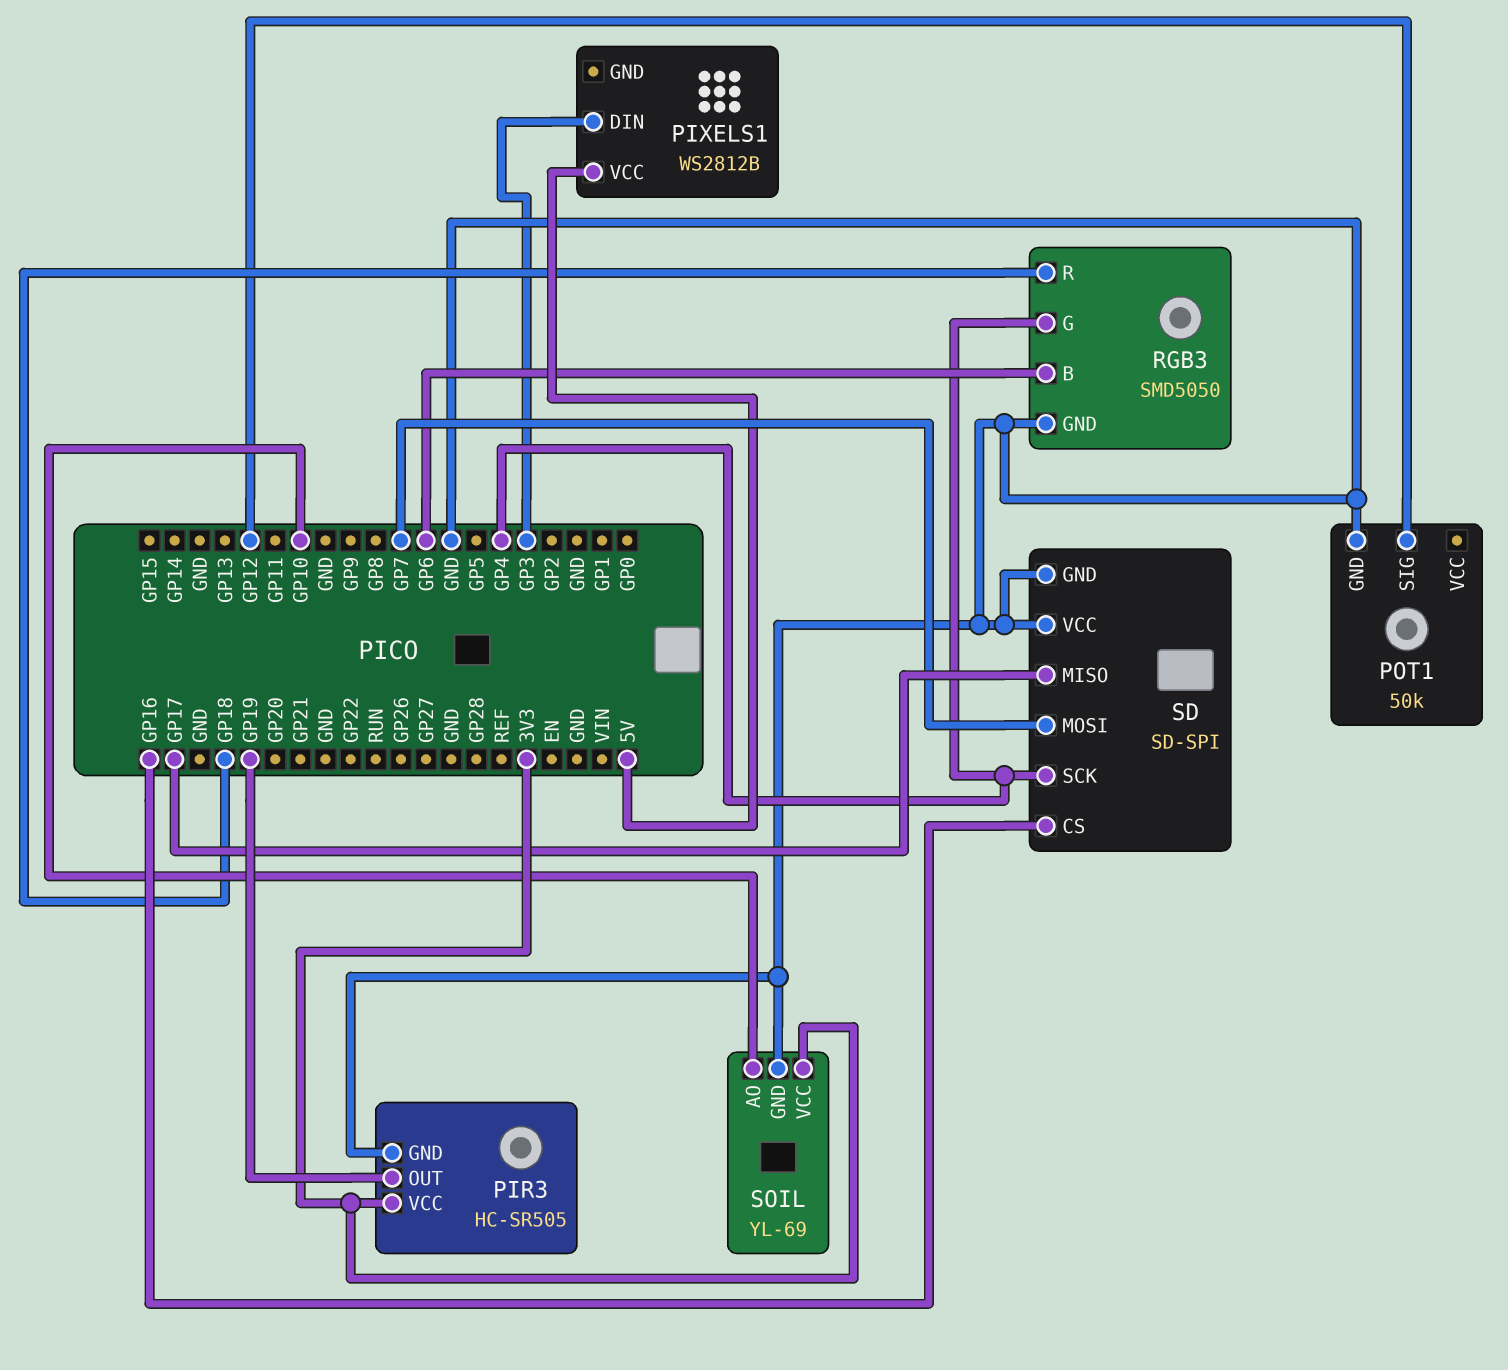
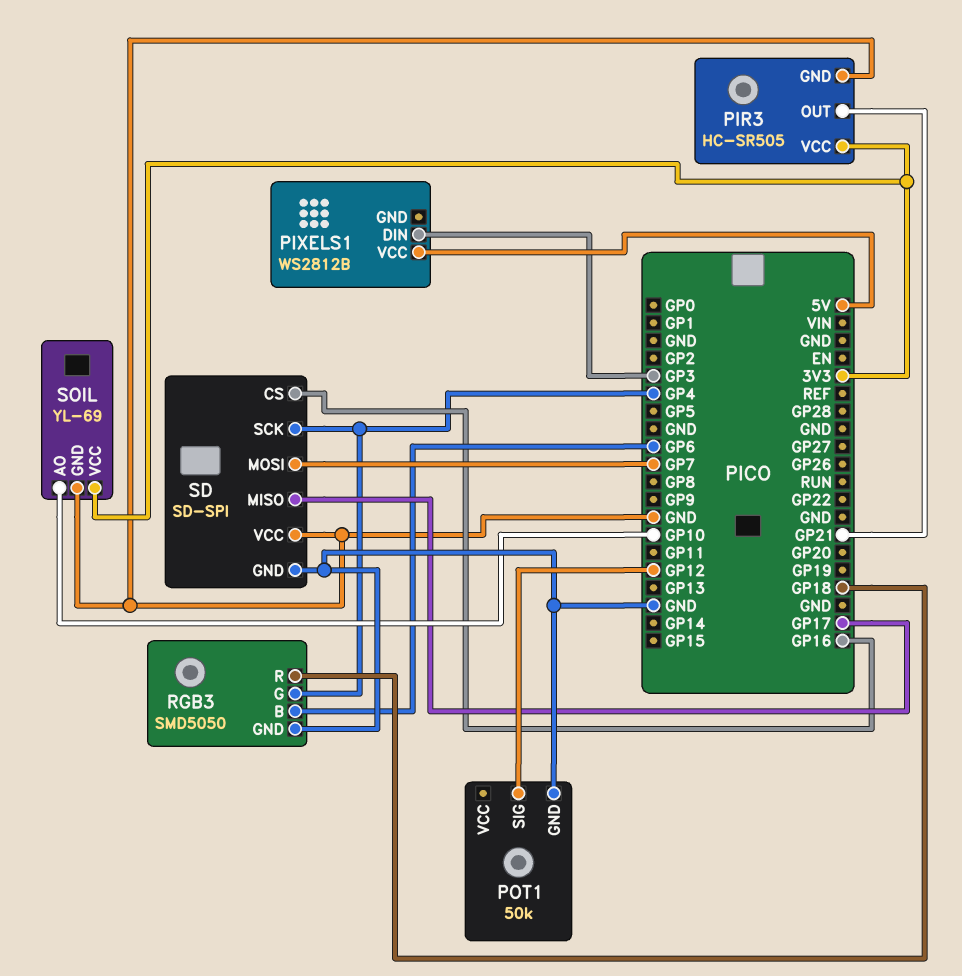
PIR3 pin OUT: GP19 -> GP21

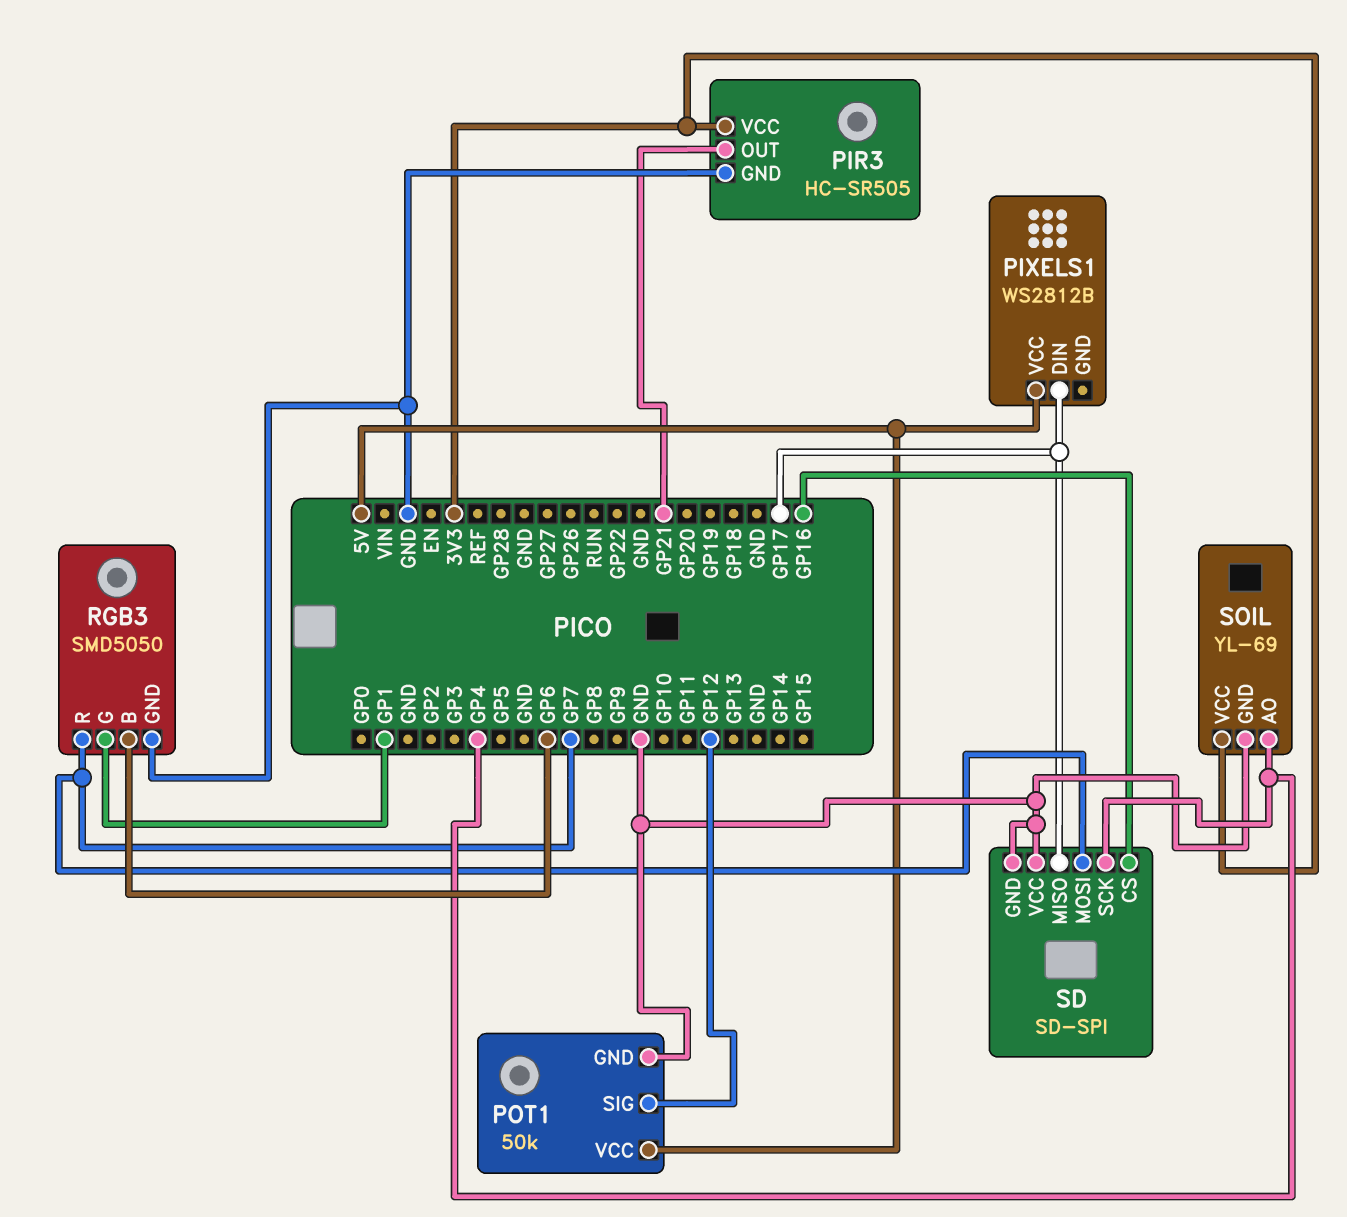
PIXELS1 pin DIN: GP3 -> GP17
POT1 pin VCC: none -> 5V
RGB3 pin G: GP4 -> GP1
RGB3 pin R: GP18 -> GP7
SOIL pin AO: GP10 -> GP4

